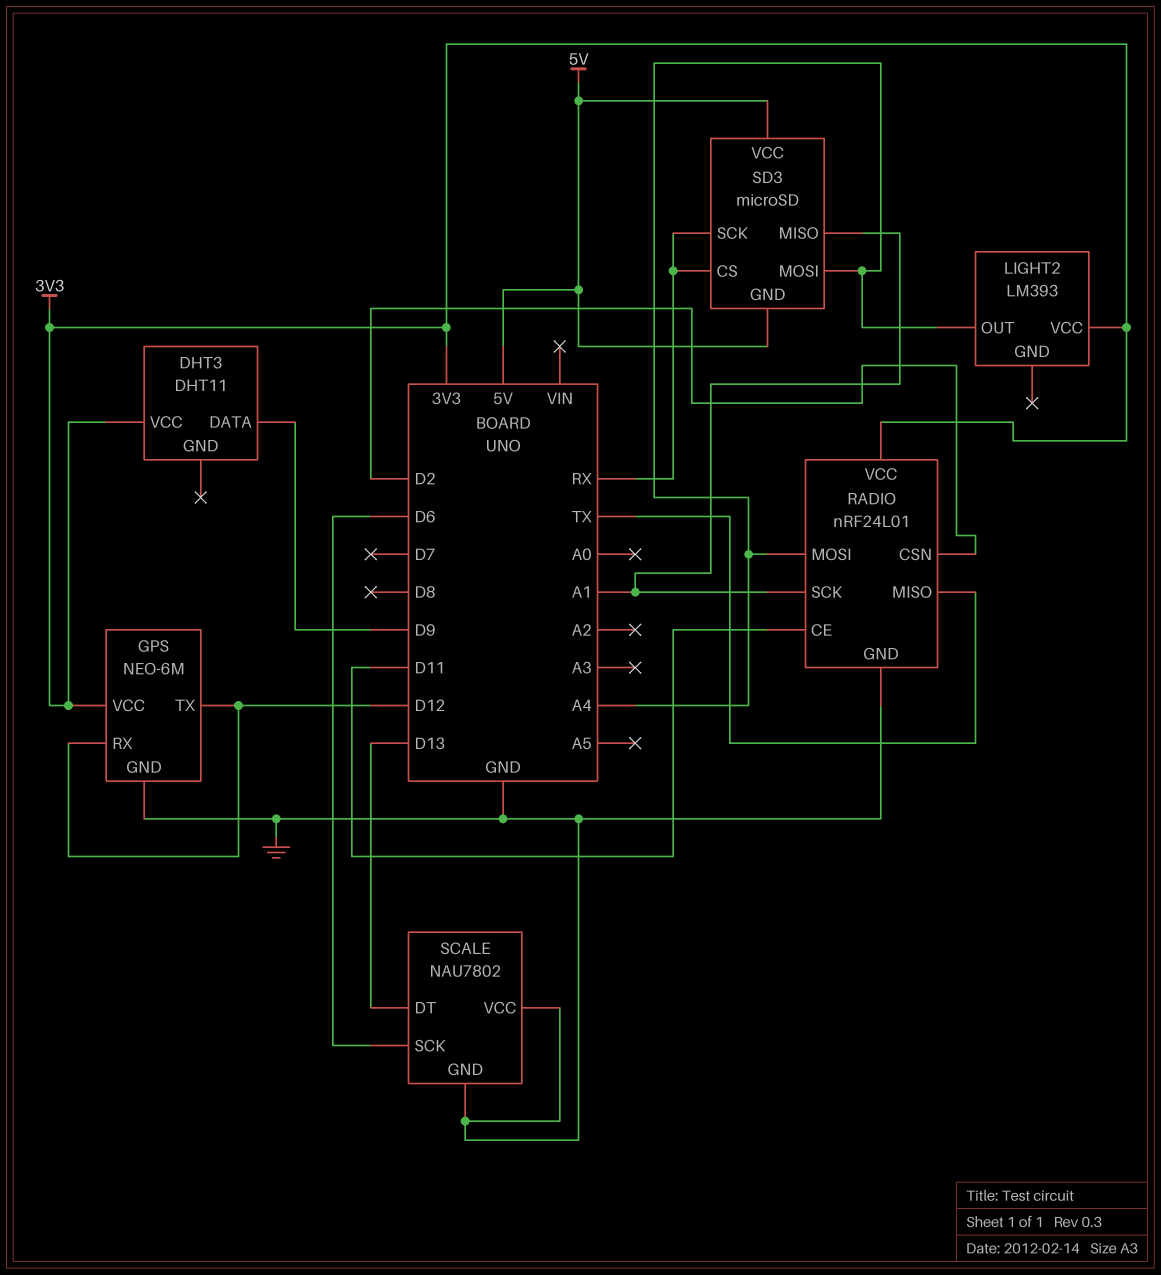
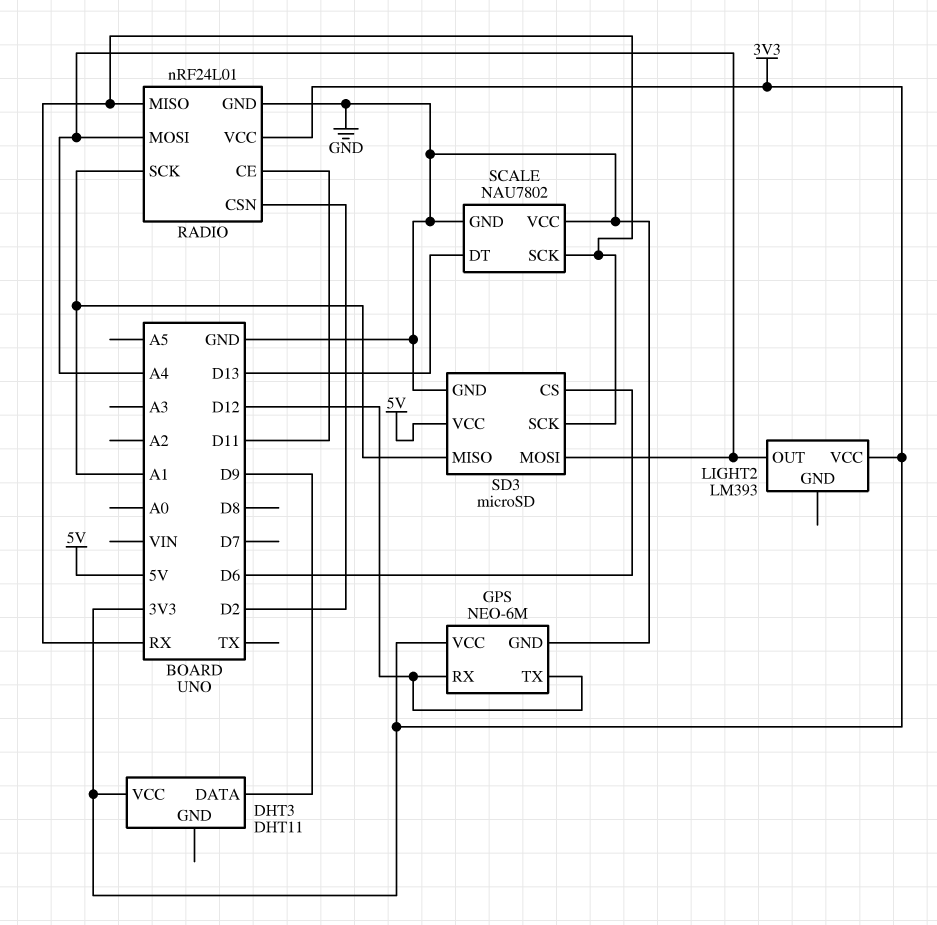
RADIO pin MISO: TX -> RX
SCALE pin SCK: D6 -> RX
SD3 pin CS: RX -> D6
SD3 pin GND: 5V -> GND

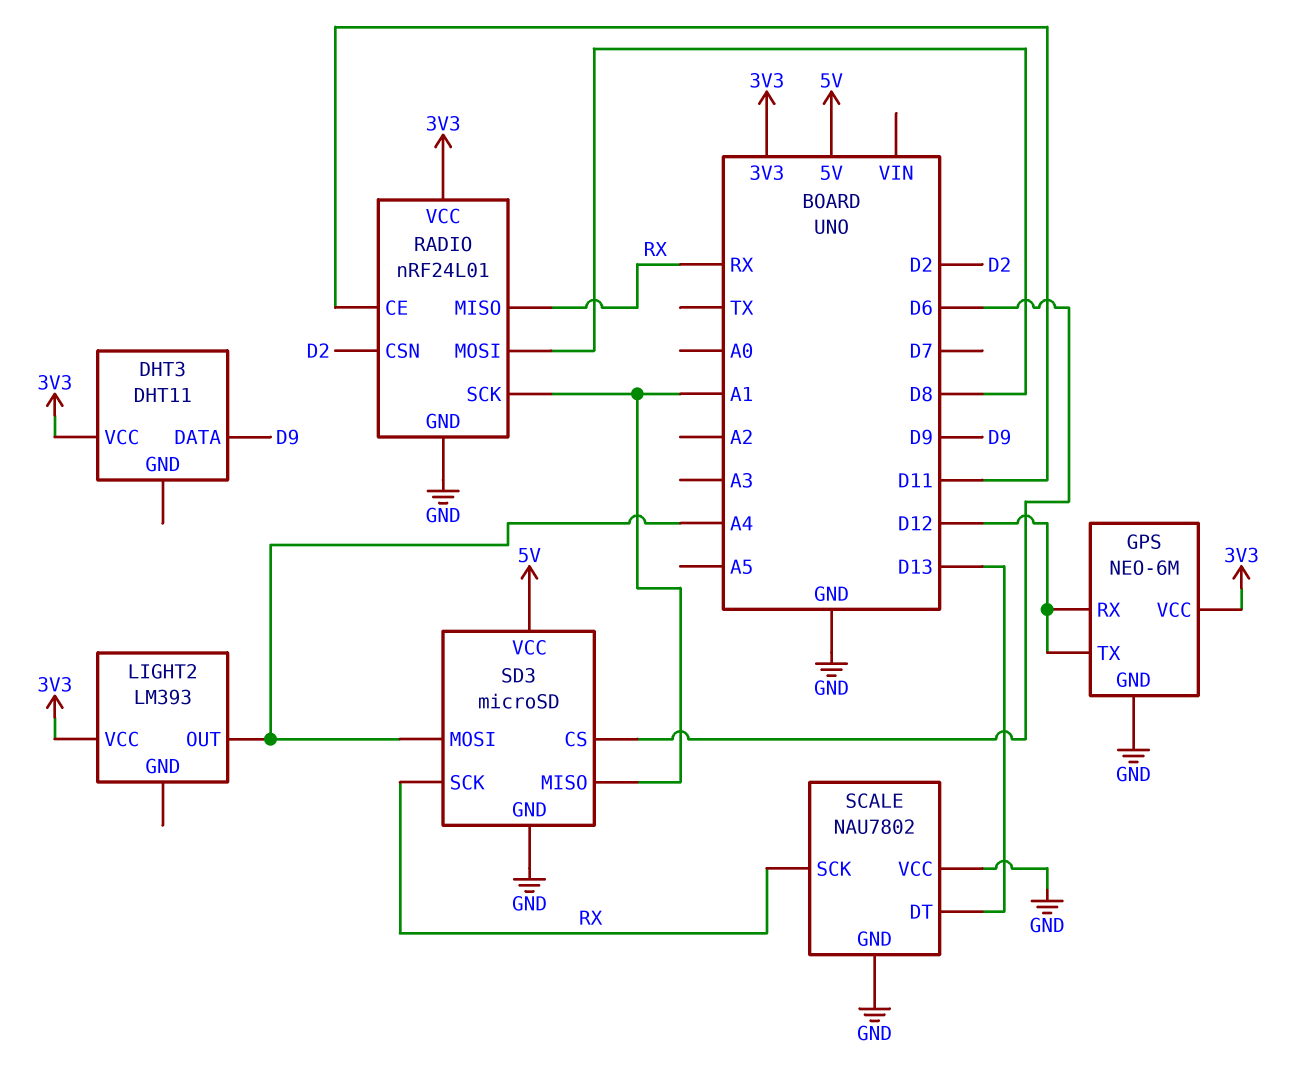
RADIO pin MOSI: A4 -> D8

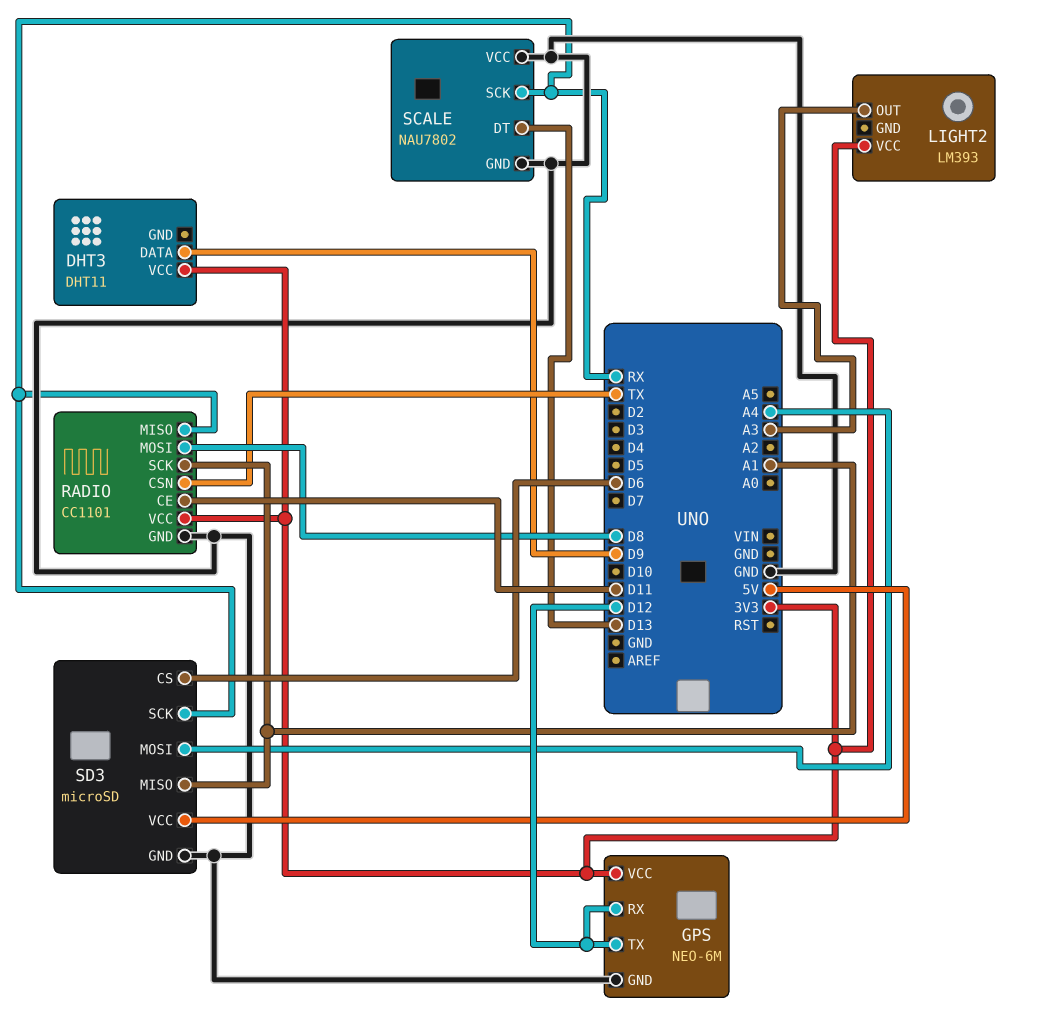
LIGHT2 pin OUT: A4 -> A3
RADIO: nRF24L01 -> CC1101
RADIO pin CSN: D2 -> TX

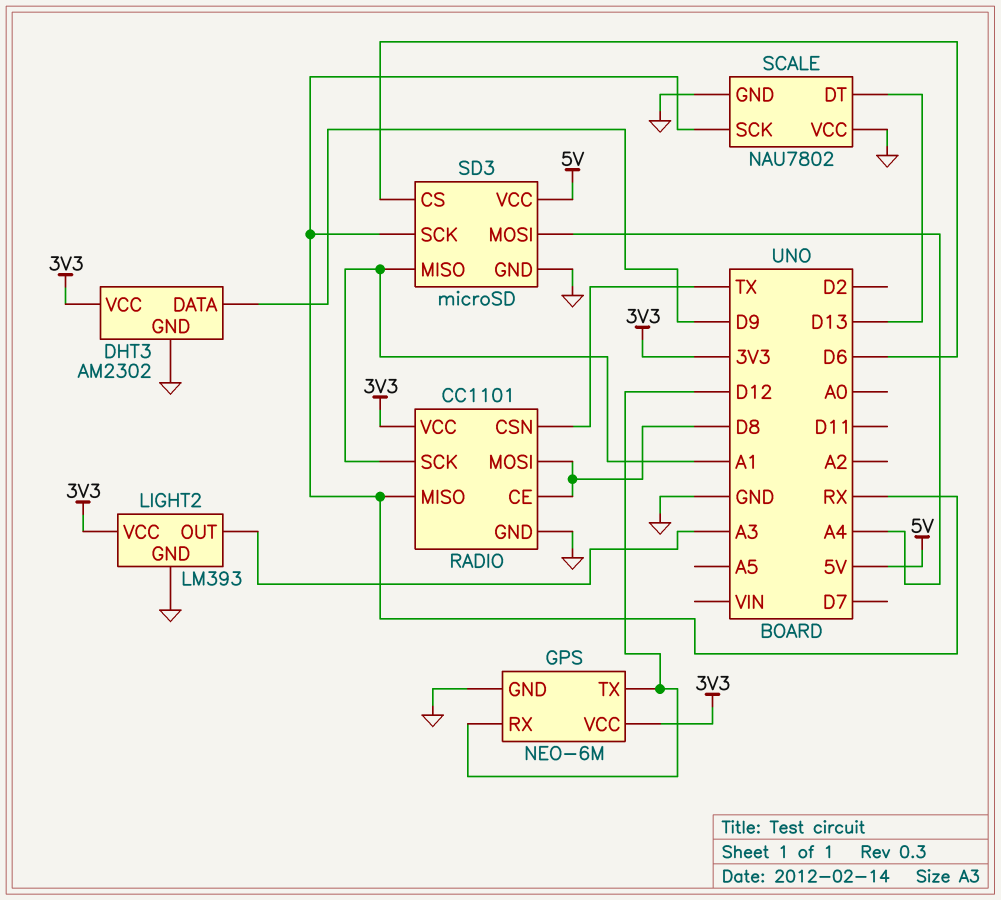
DHT3: DHT11 -> AM2302
DHT3 pin GND: none -> GND
LIGHT2 pin GND: none -> GND
RADIO pin CE: D11 -> D8

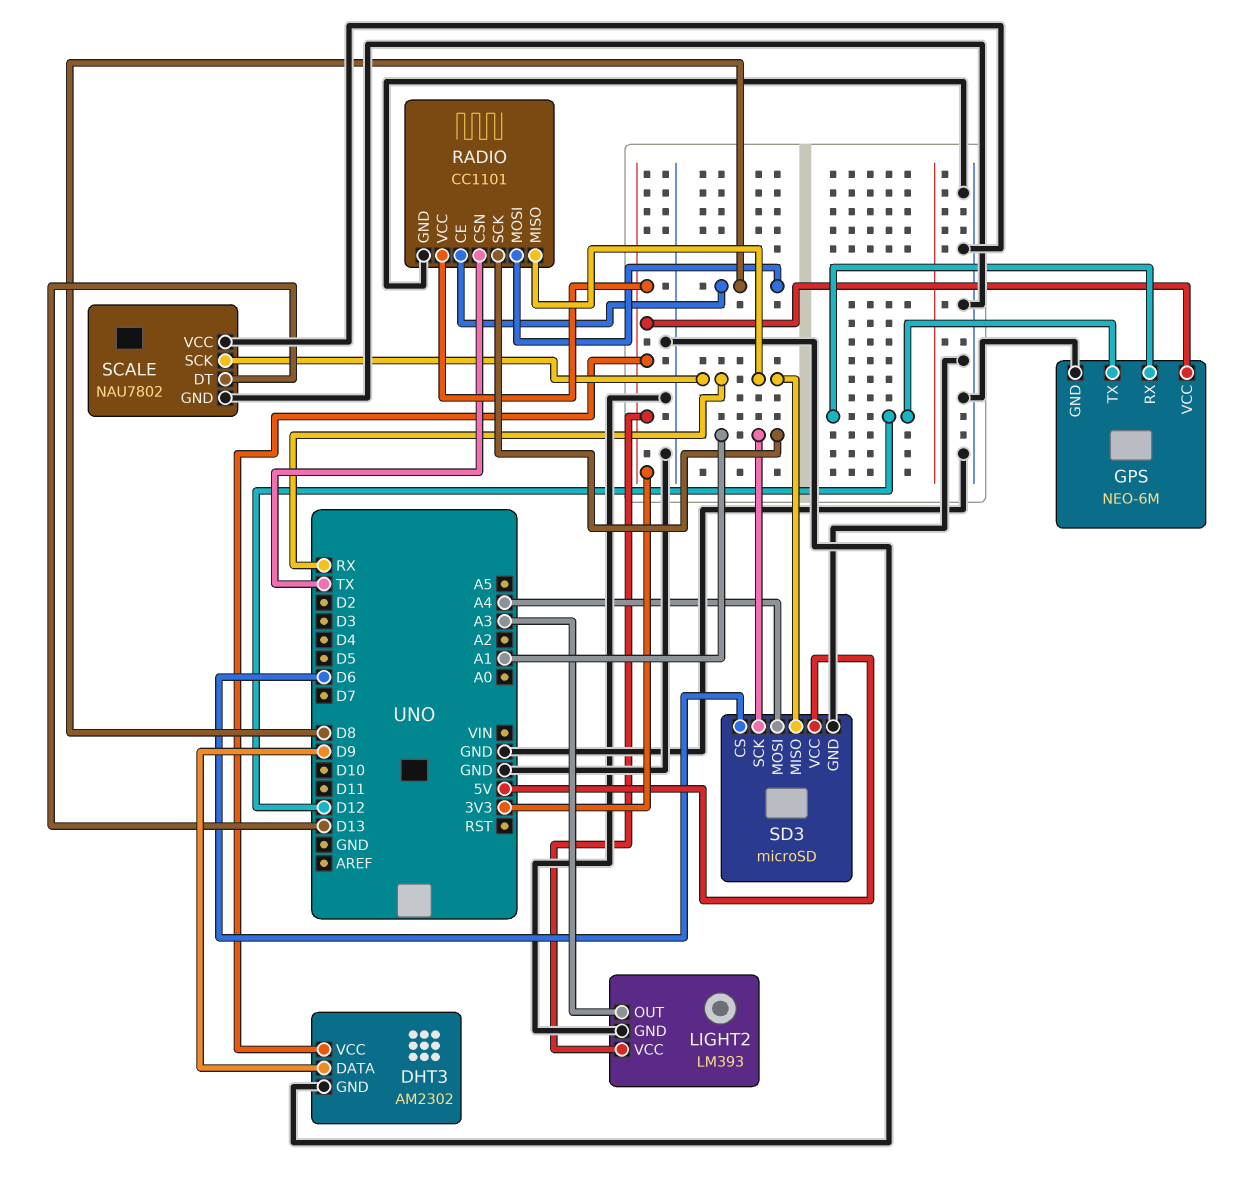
SD3 pin MISO: A1 -> RX
SD3 pin SCK: RX -> A1

